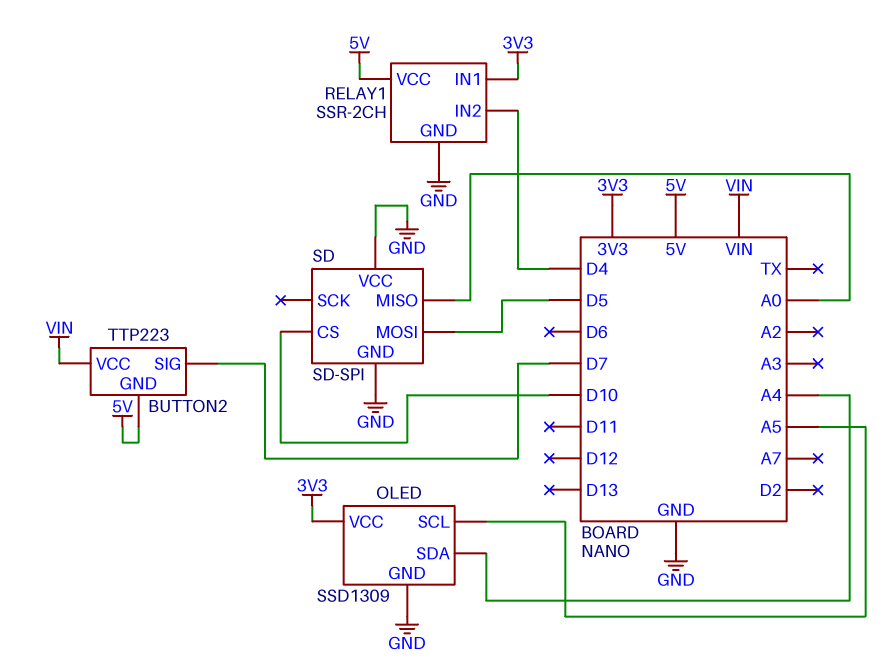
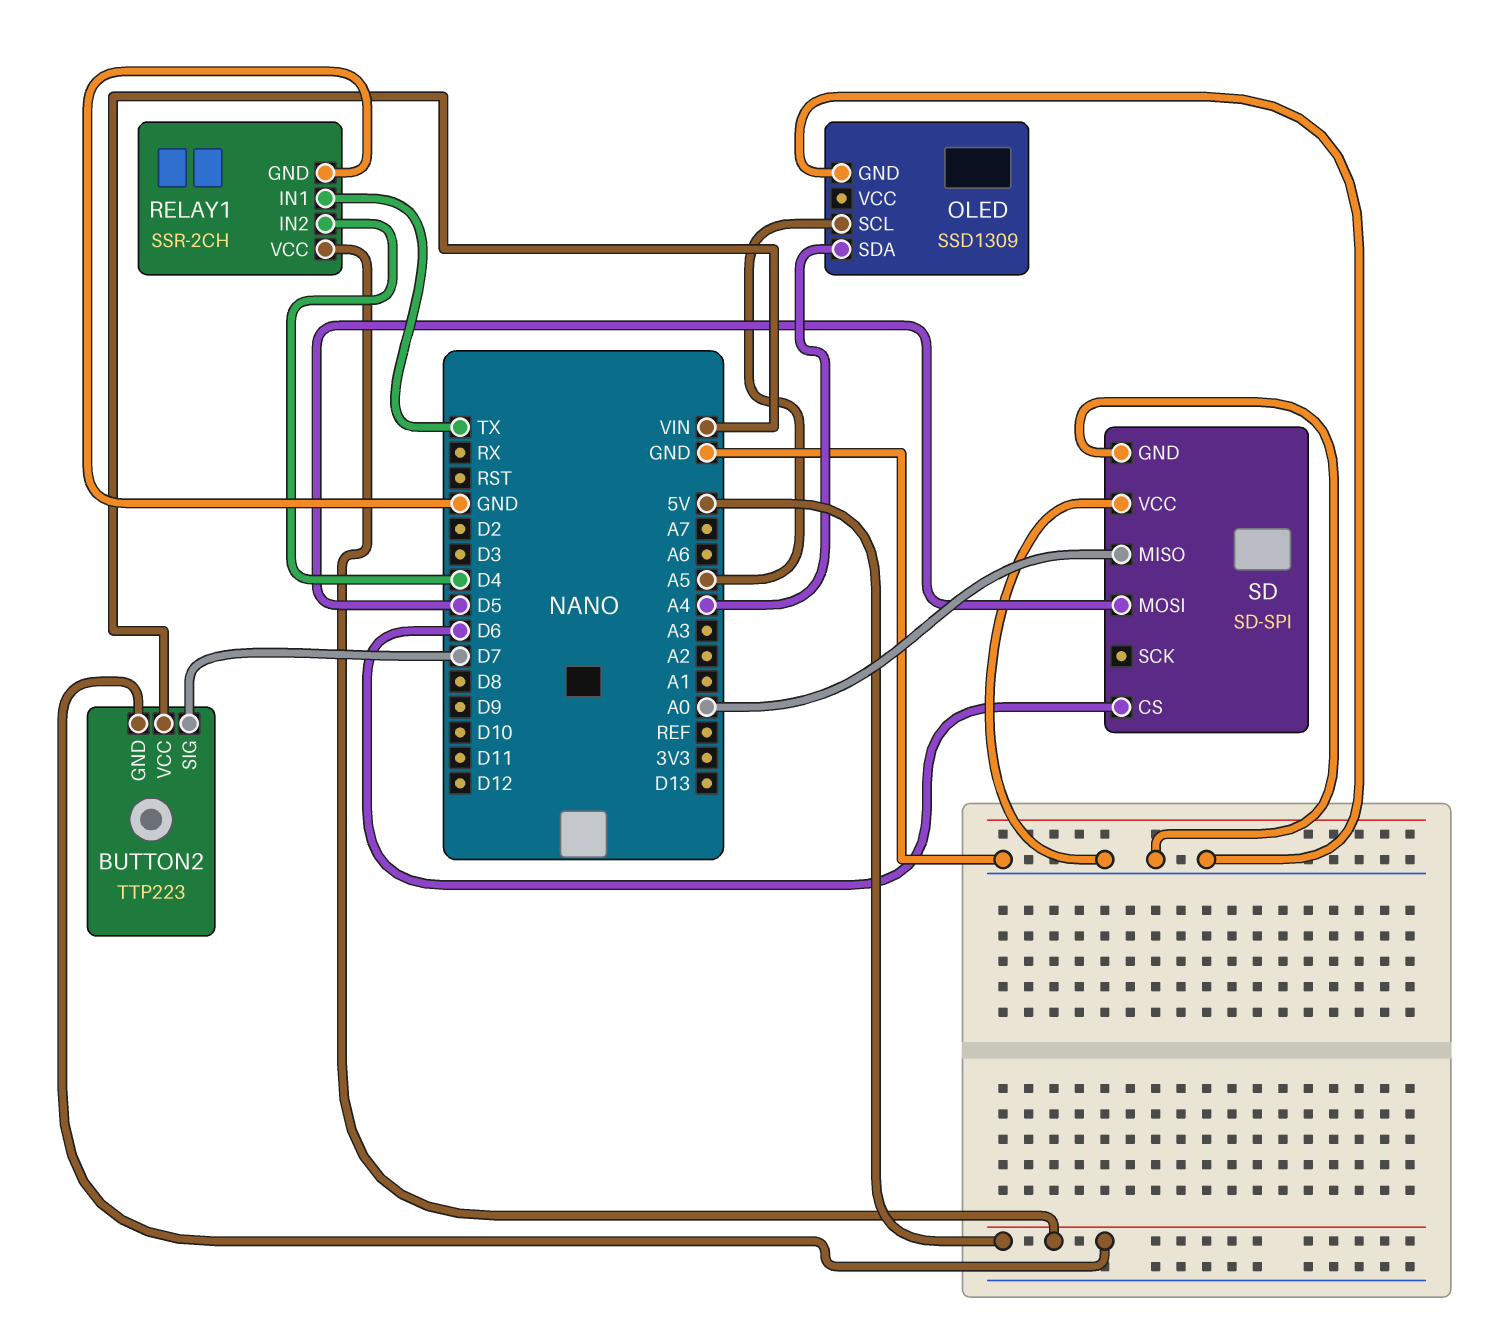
OLED pin VCC: 3V3 -> none
RELAY1 pin IN1: 3V3 -> TX
SD pin CS: D10 -> D6

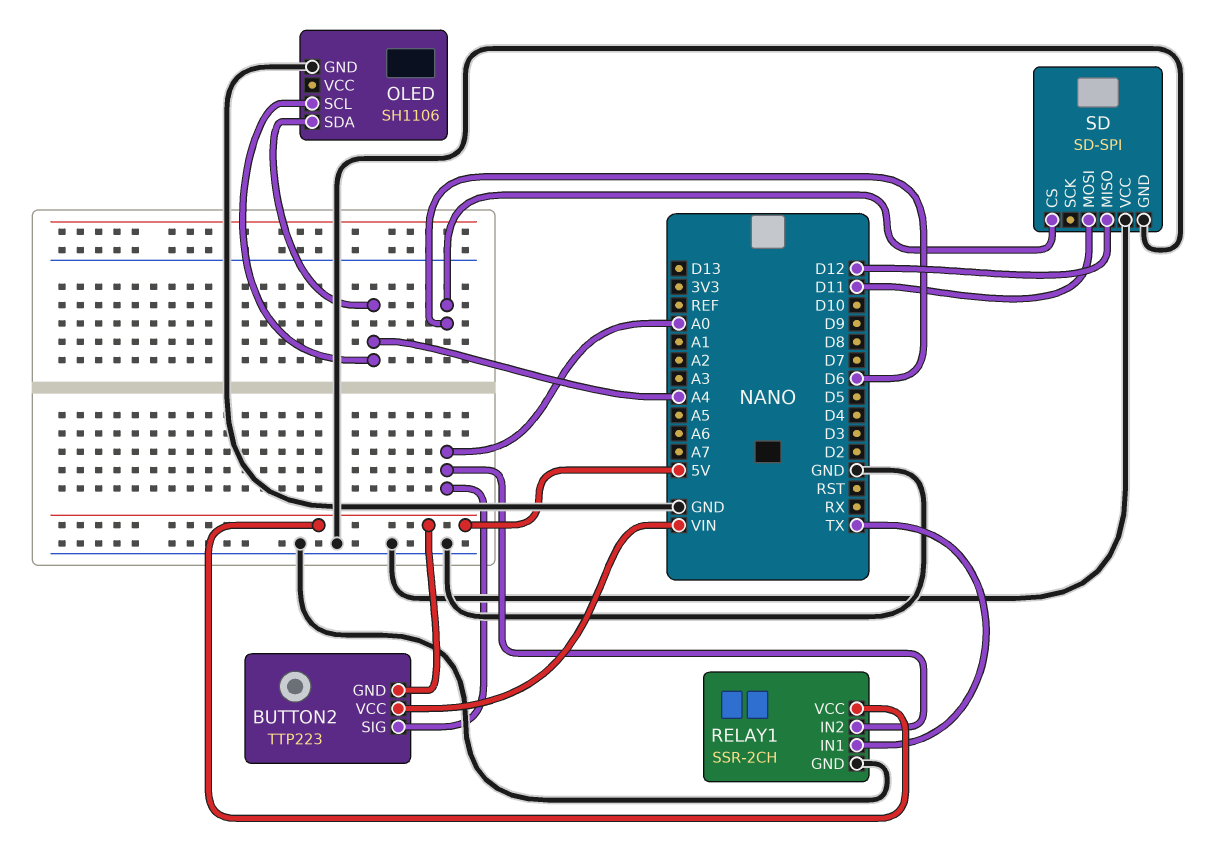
BUTTON2 pin SIG: D7 -> A0
OLED: SSD1309 -> SH1106
OLED pin SCL: A5 -> A4
RELAY1 pin IN2: D4 -> A0
SD pin MISO: A0 -> D12
SD pin MOSI: D5 -> D11

